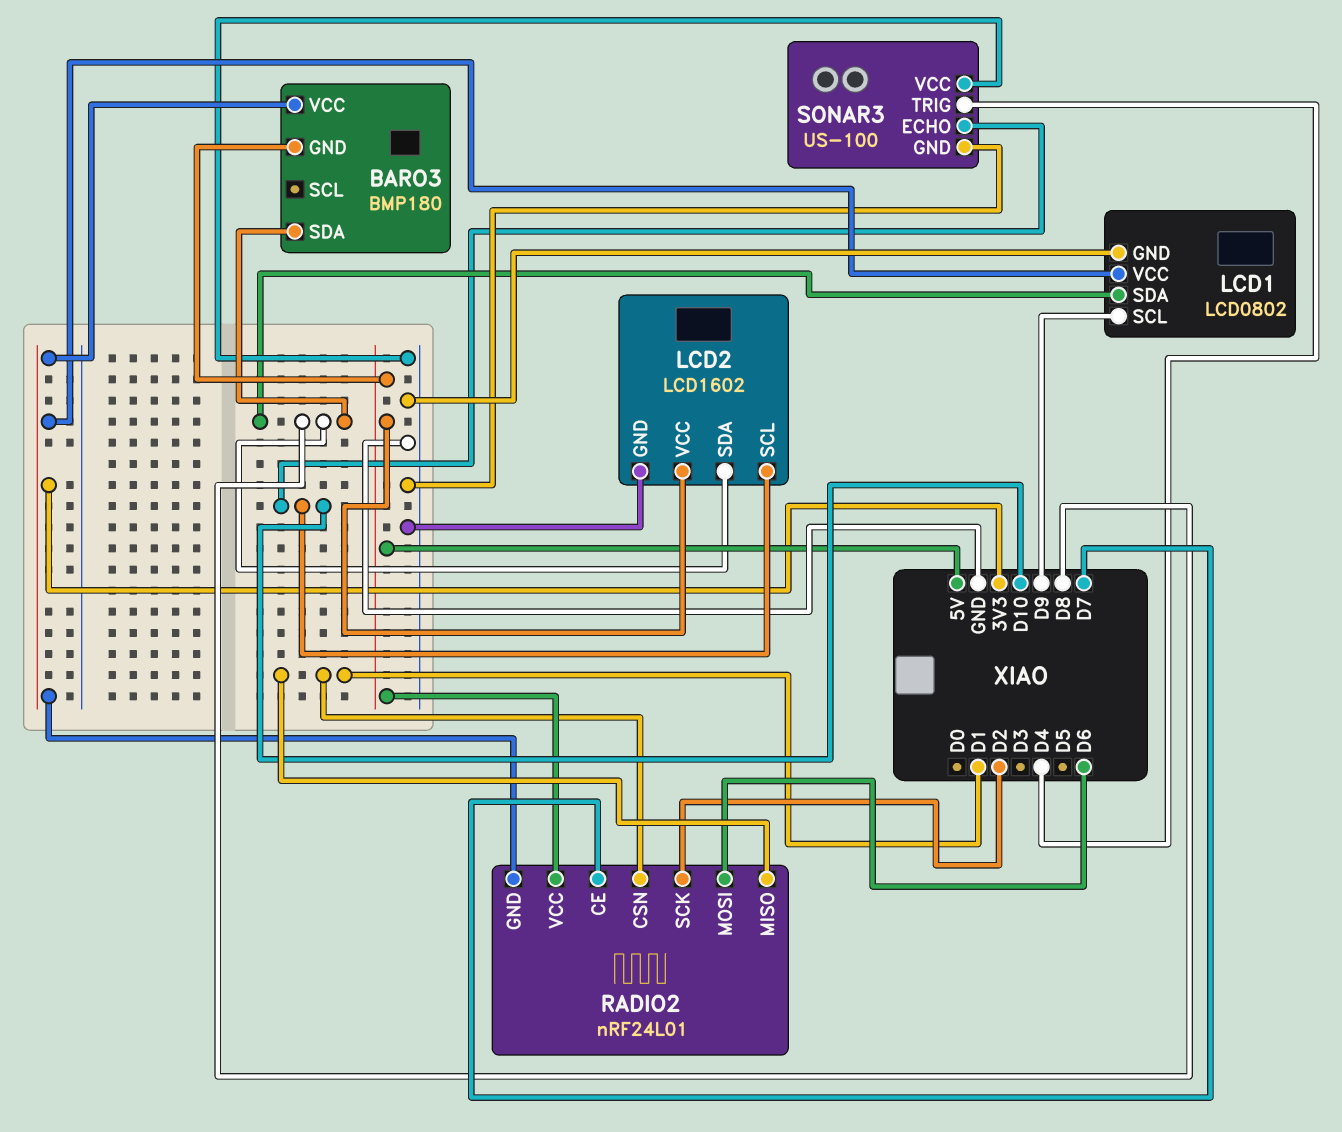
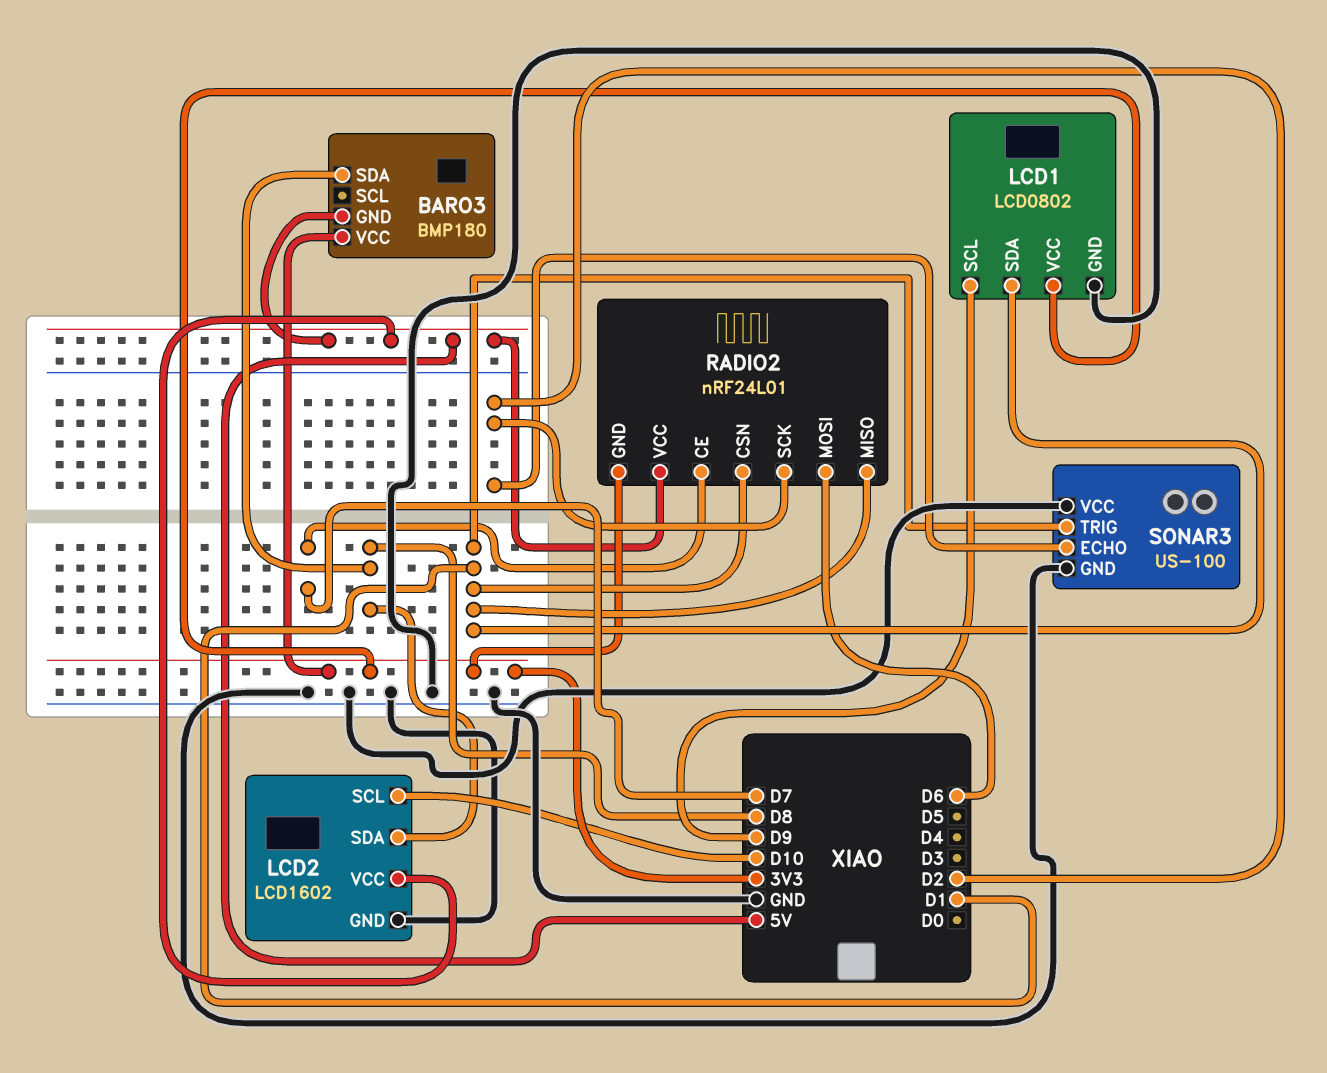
LCD1 pin SDA: D8 -> D1
SONAR3 pin ECHO: D10 -> D2
SONAR3 pin TRIG: D4 -> D1

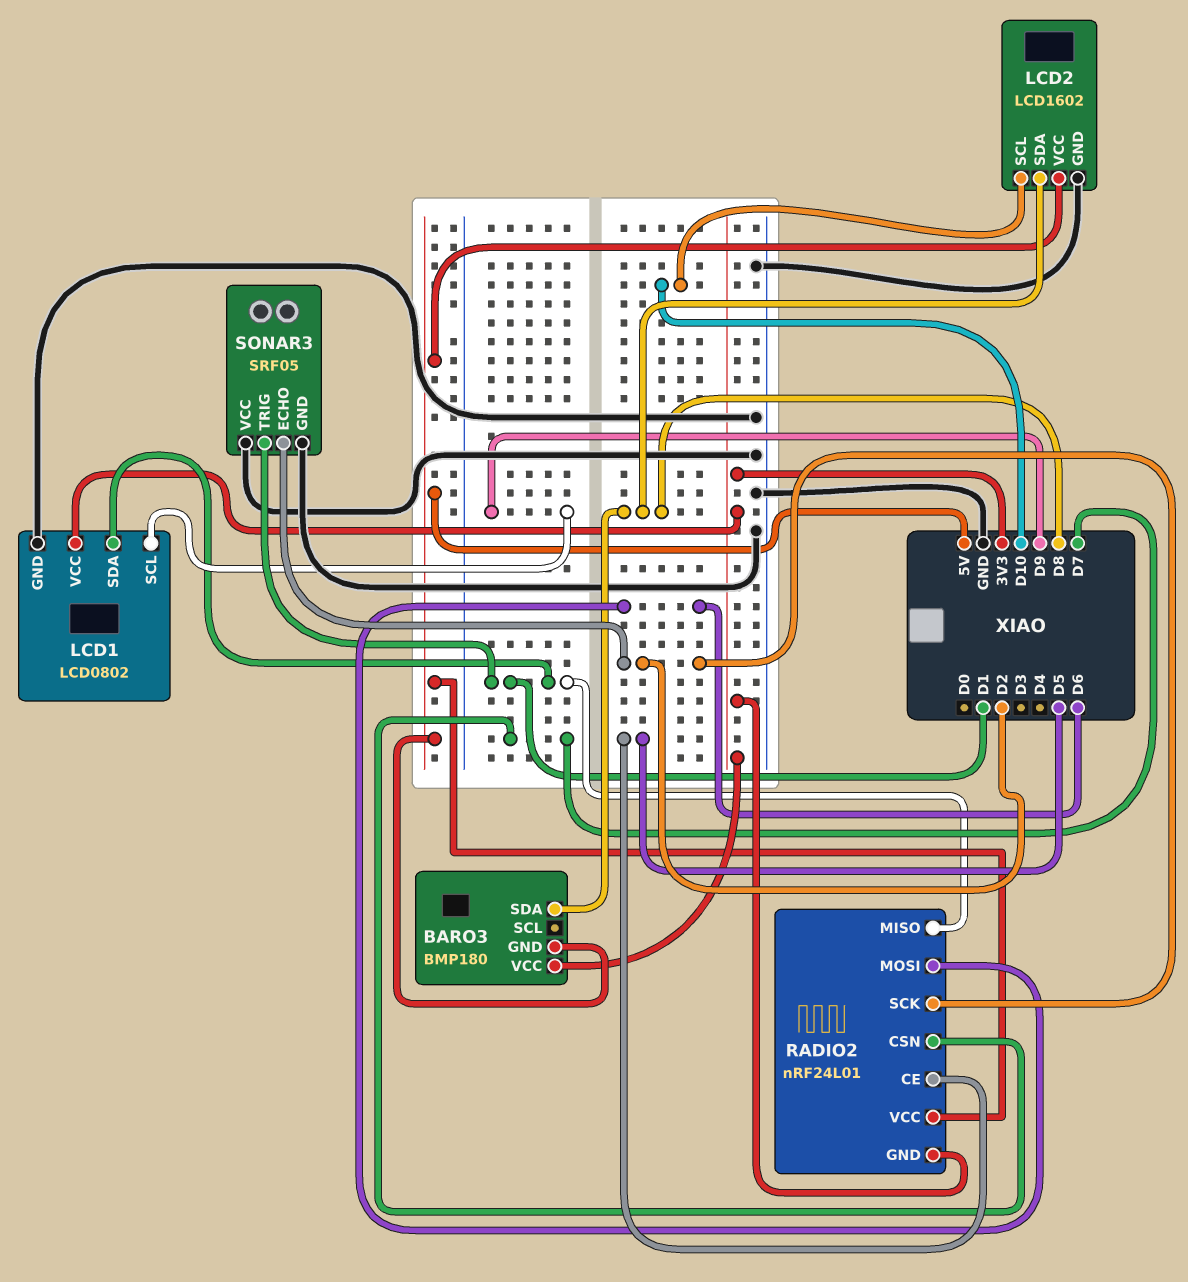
RADIO2 pin CE: D7 -> D5
RADIO2 pin CSN: D1 -> D7
SONAR3: US-100 -> SRF05

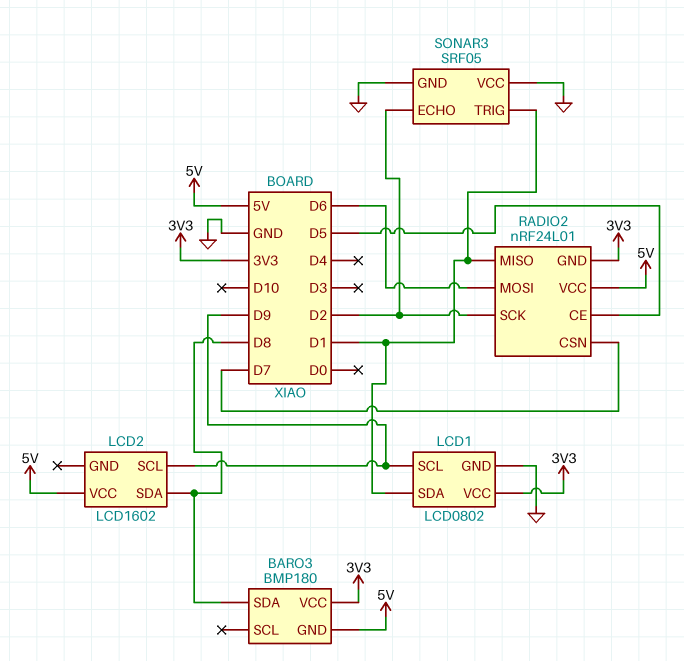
LCD2 pin GND: GND -> none
LCD2 pin SCL: D10 -> D9

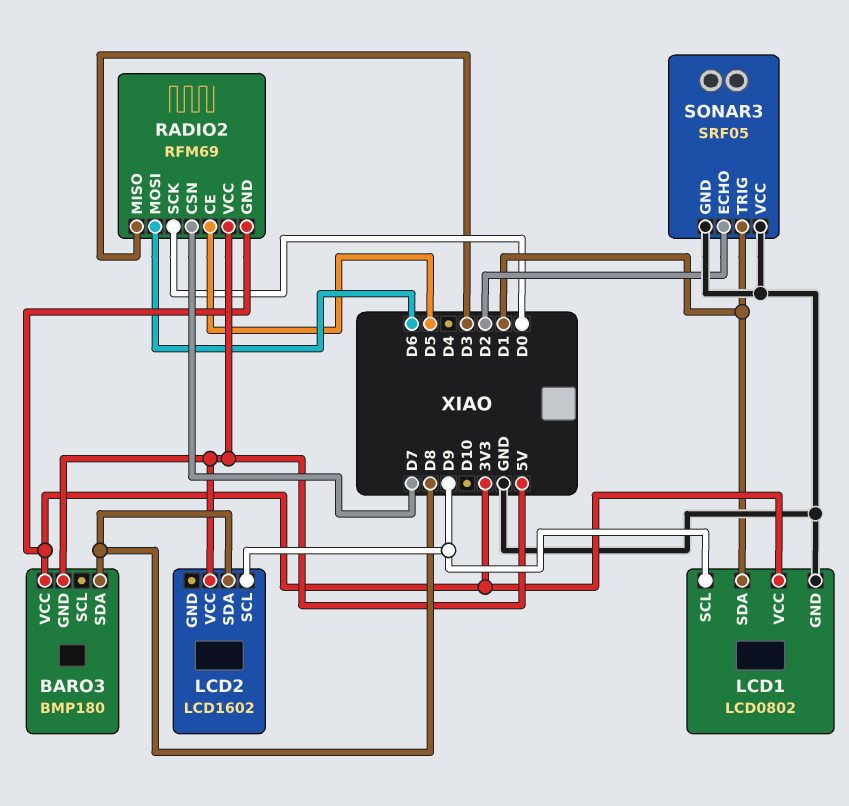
RADIO2: nRF24L01 -> RFM69
RADIO2 pin MISO: D1 -> D3
RADIO2 pin SCK: D2 -> D0

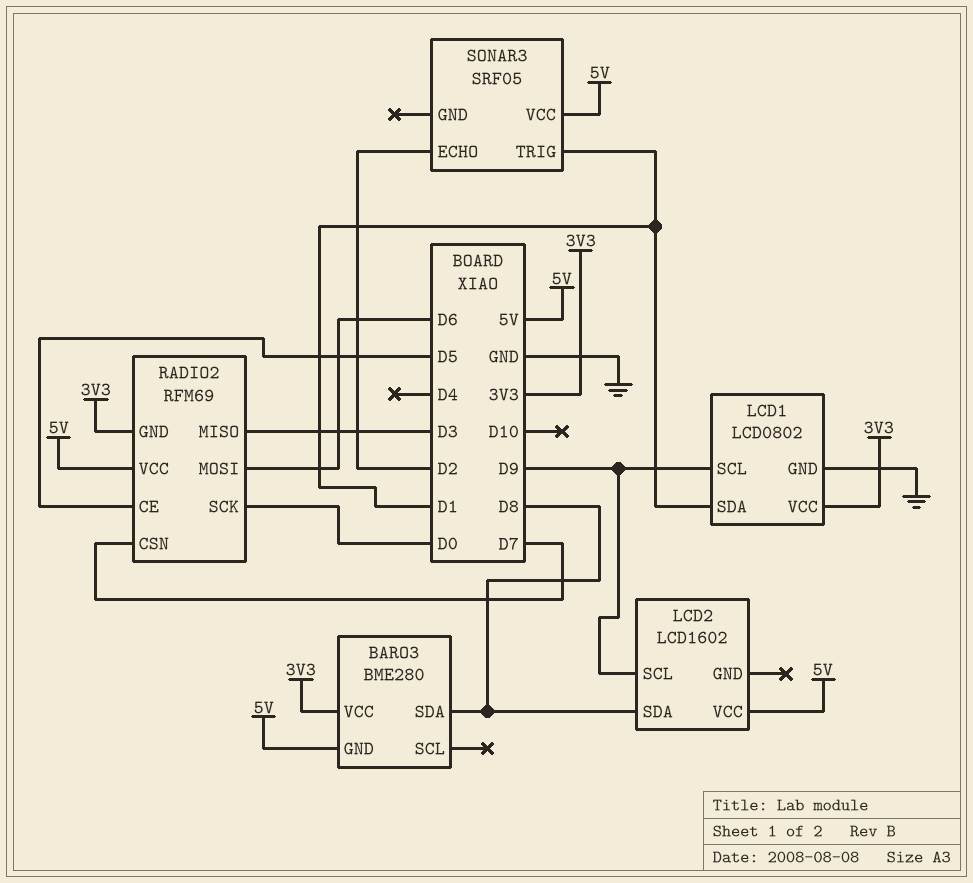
BARO3: BMP180 -> BME280
SONAR3 pin GND: GND -> none
SONAR3 pin VCC: GND -> 5V

